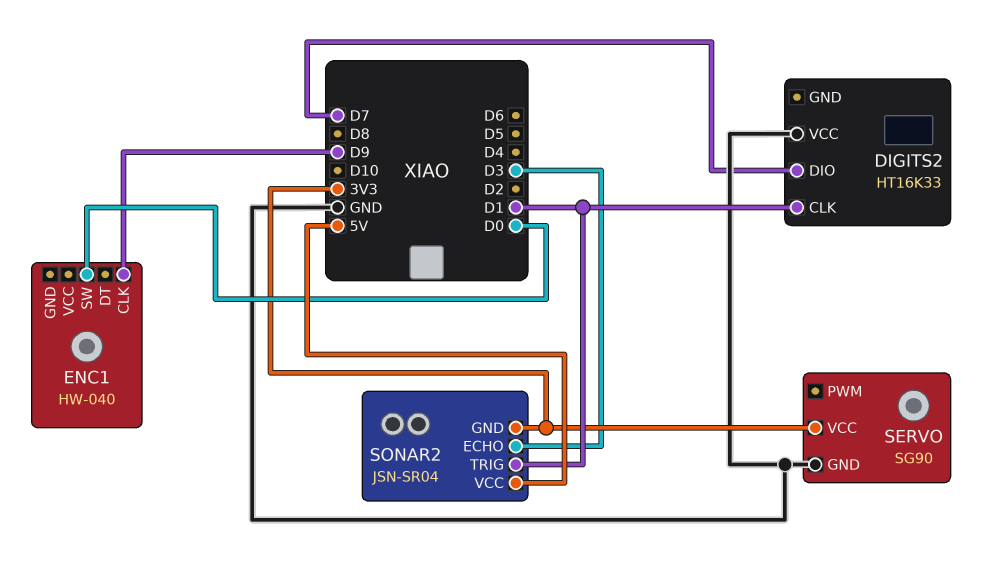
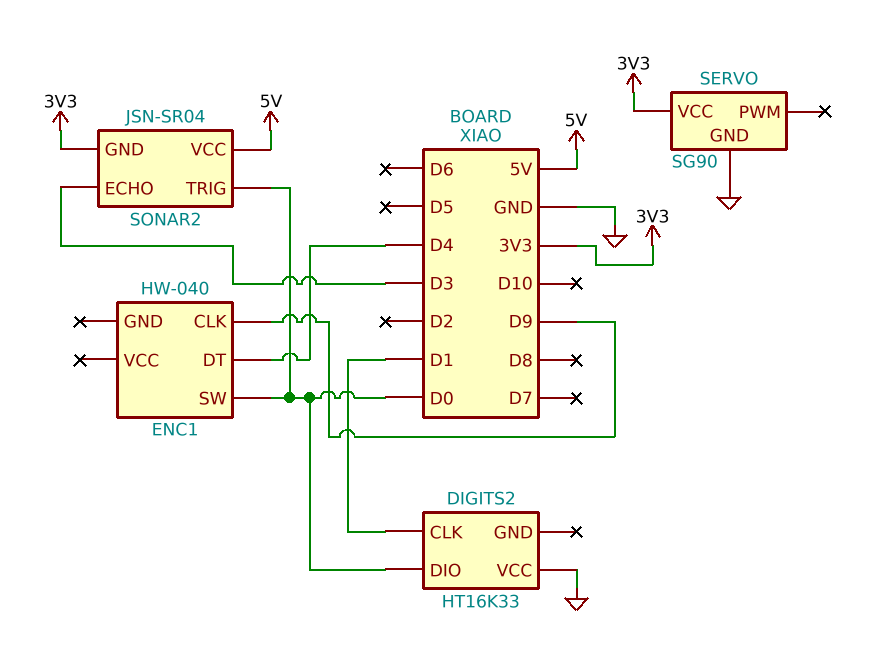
DIGITS2 pin DIO: D7 -> D0
ENC1 pin DT: none -> D4
SONAR2 pin TRIG: D1 -> D0

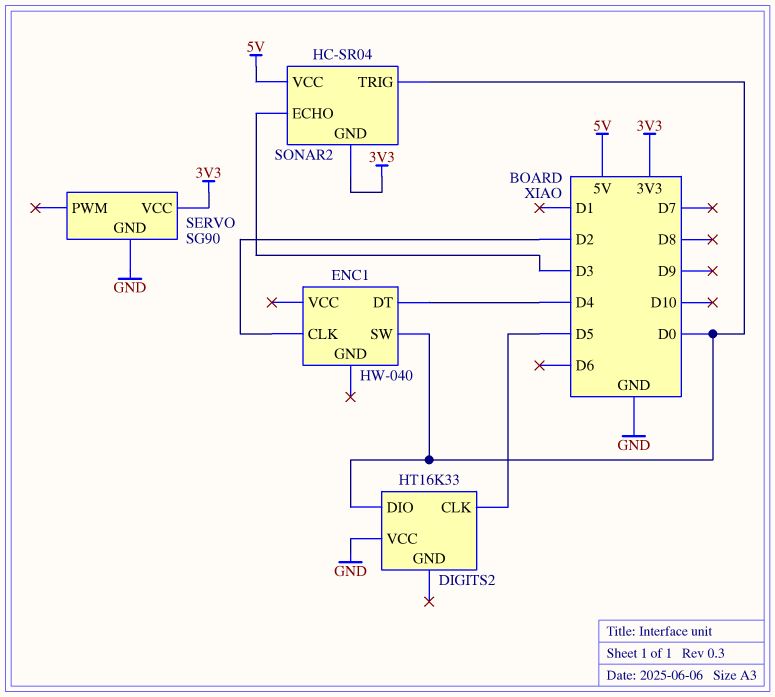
DIGITS2 pin CLK: D1 -> D5
ENC1 pin CLK: D9 -> D2
SONAR2: JSN-SR04 -> HC-SR04

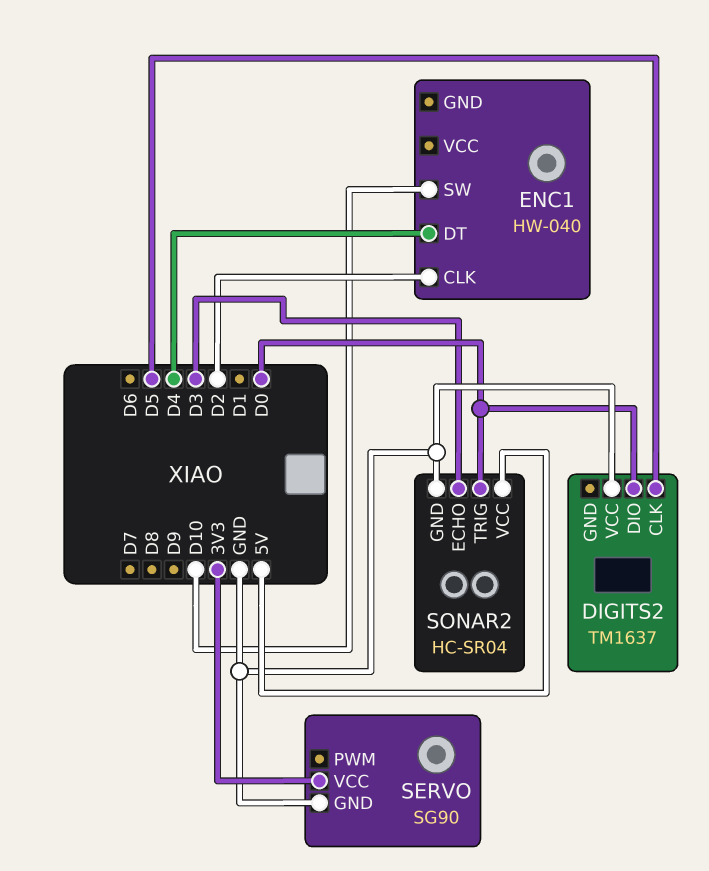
DIGITS2: HT16K33 -> TM1637
ENC1 pin SW: D0 -> D10
SONAR2 pin GND: 3V3 -> GND

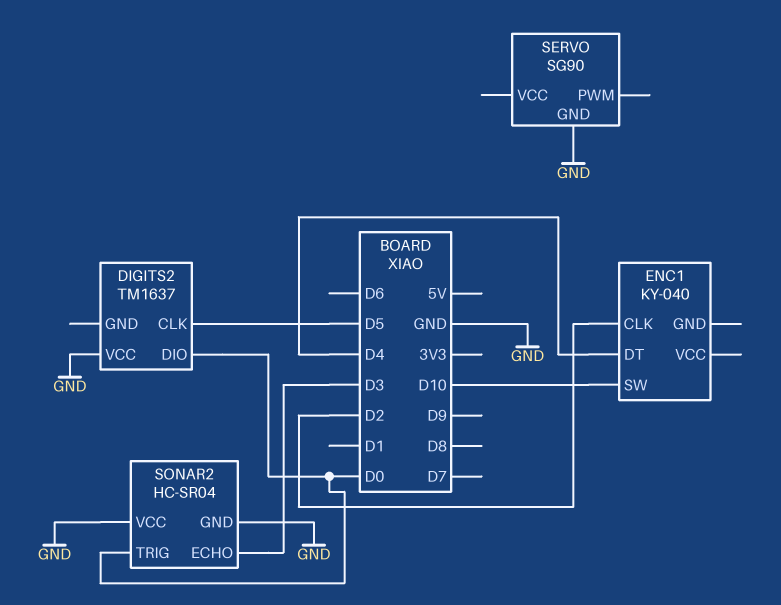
ENC1: HW-040 -> KY-040
SERVO pin VCC: 3V3 -> none
SONAR2 pin VCC: 5V -> GND

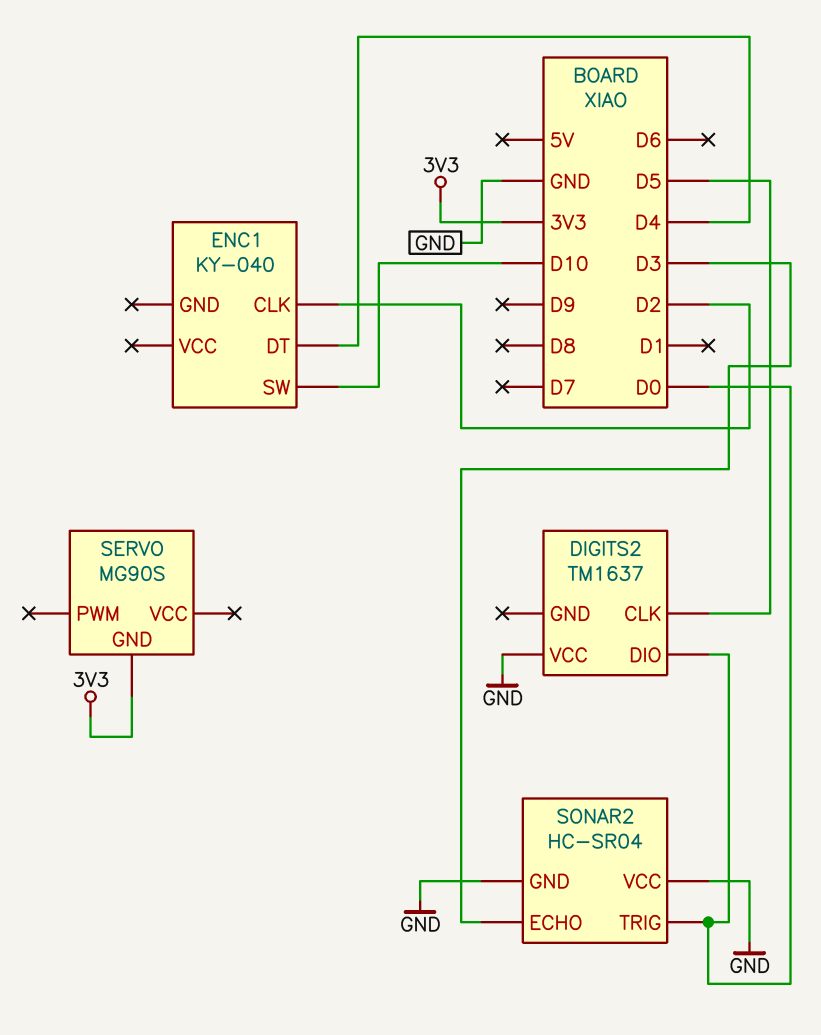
SERVO: SG90 -> MG90S
SERVO pin GND: GND -> 3V3

